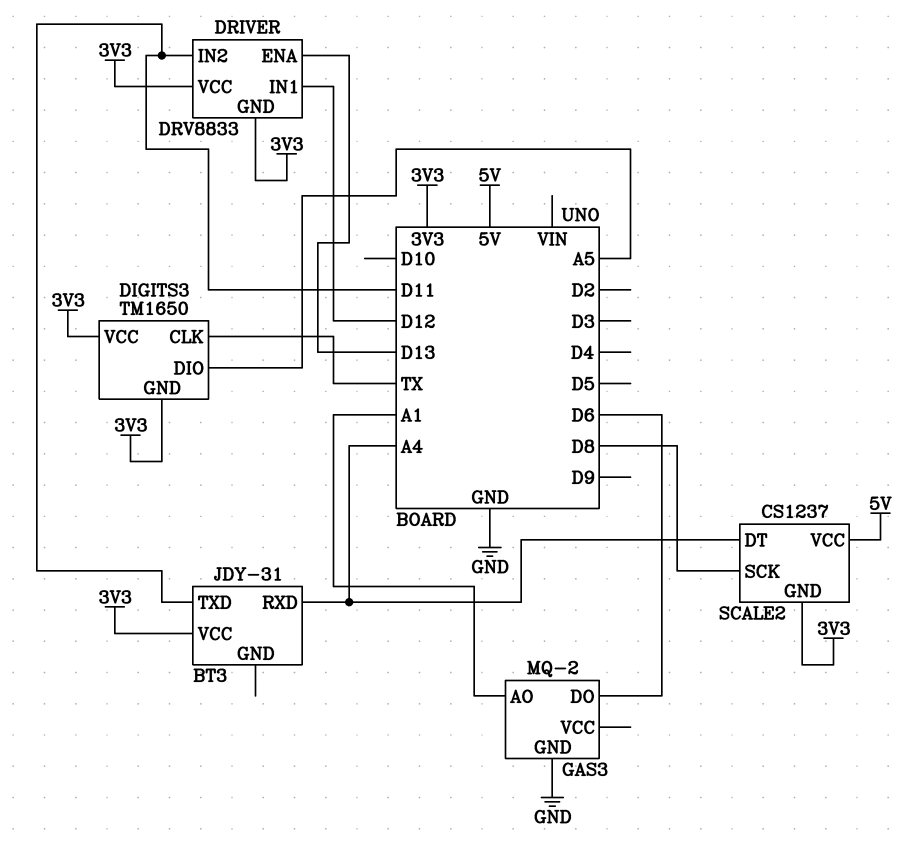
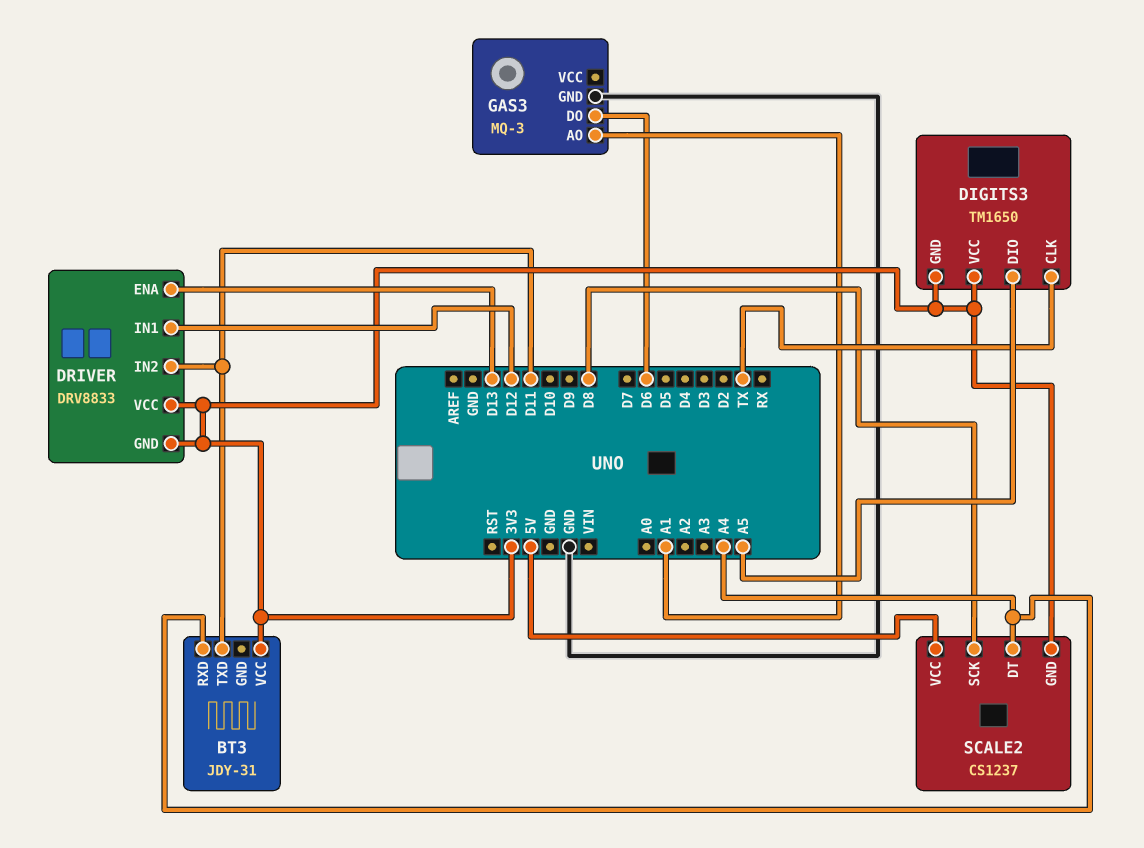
GAS3: MQ-2 -> MQ-3

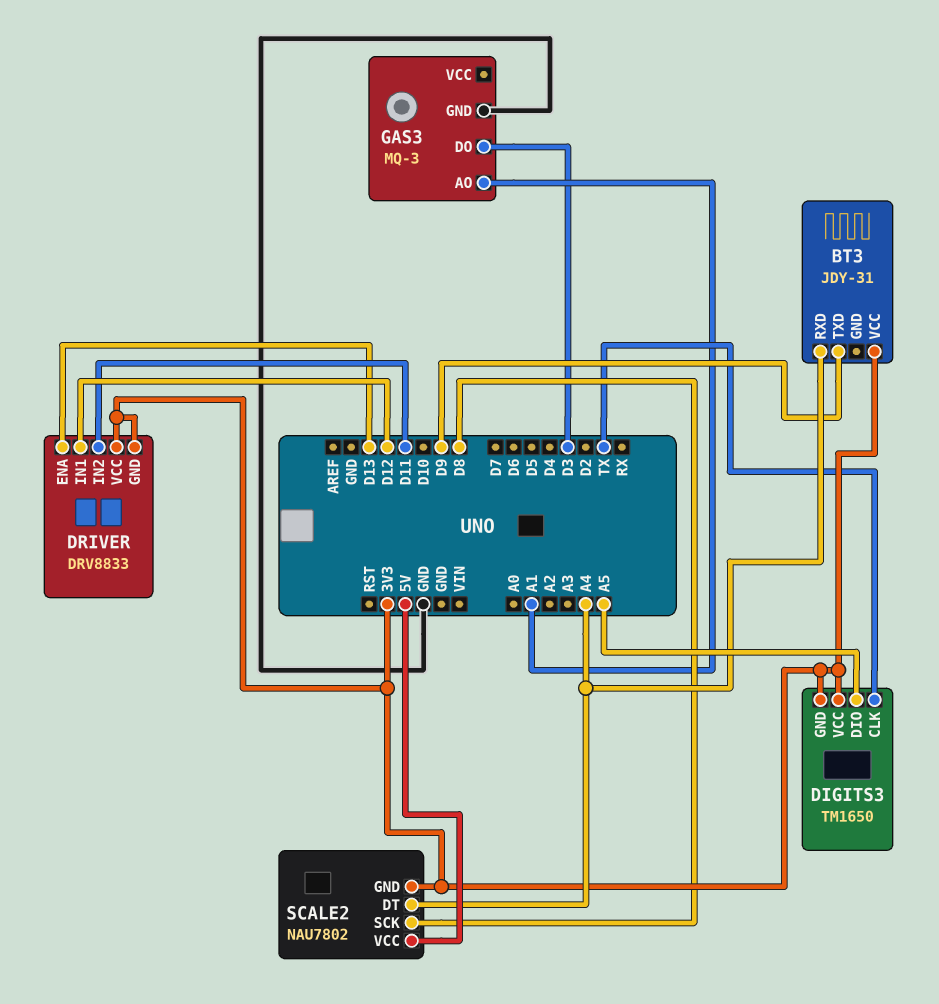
BT3 pin TXD: D11 -> D9
GAS3 pin DO: D6 -> D3
SCALE2: CS1237 -> NAU7802

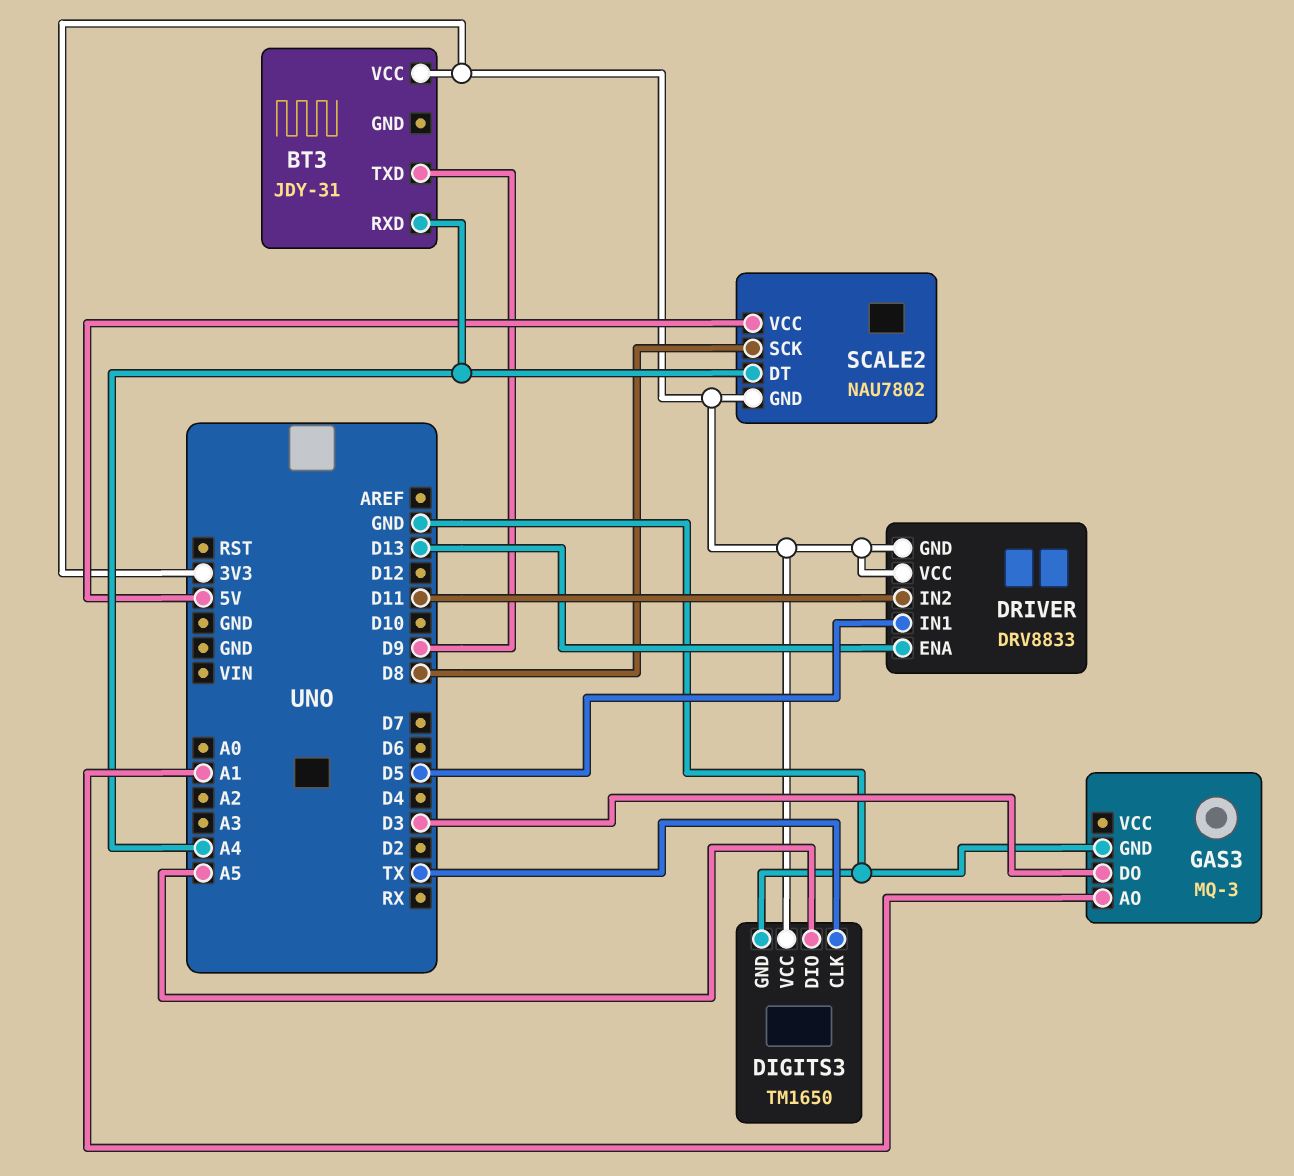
DIGITS3 pin GND: 3V3 -> GND
DRIVER pin IN1: D12 -> D5

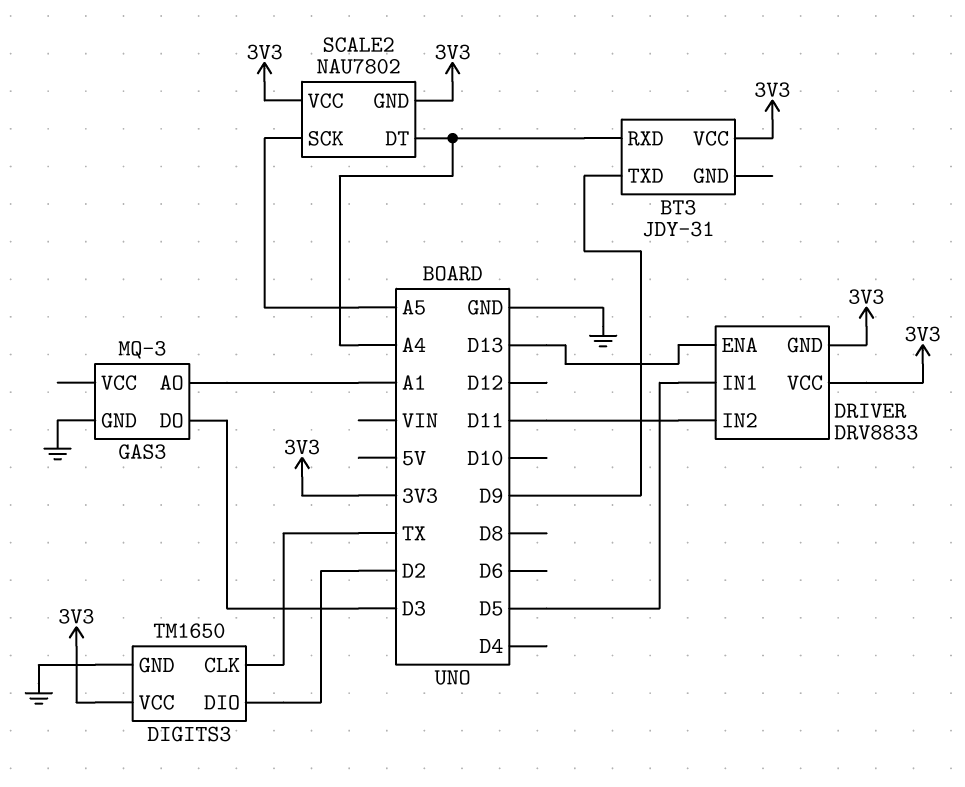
DIGITS3 pin DIO: A5 -> D2
SCALE2 pin SCK: D8 -> A5
SCALE2 pin VCC: 5V -> 3V3

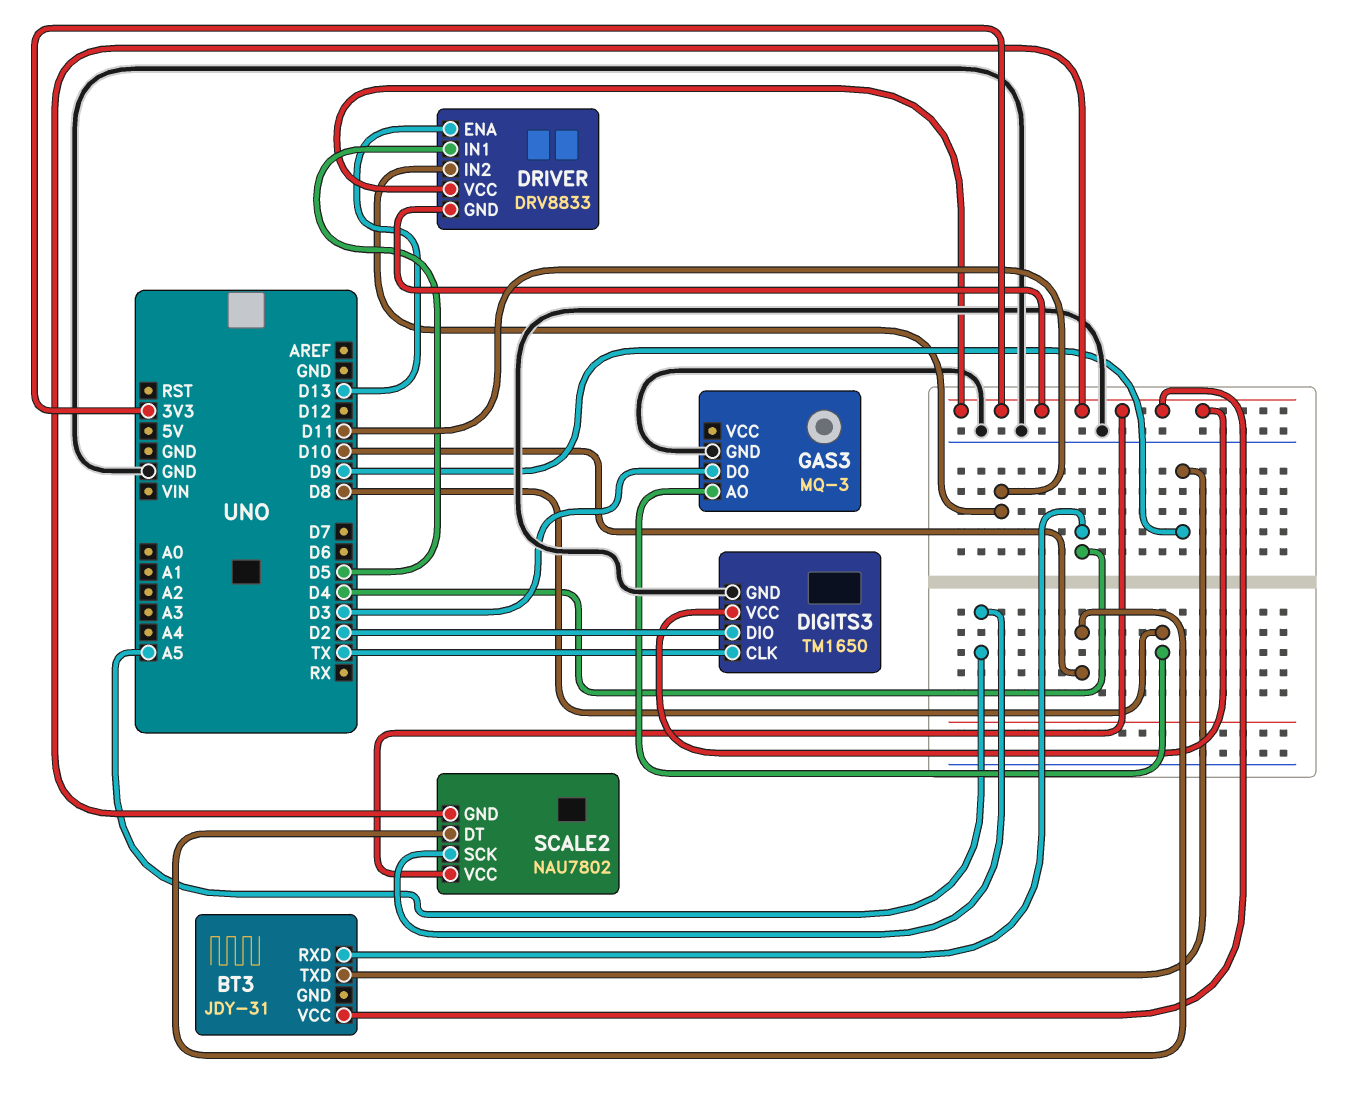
BT3 pin RXD: A4 -> D4
GAS3 pin AO: A1 -> D8
SCALE2 pin DT: A4 -> D10

